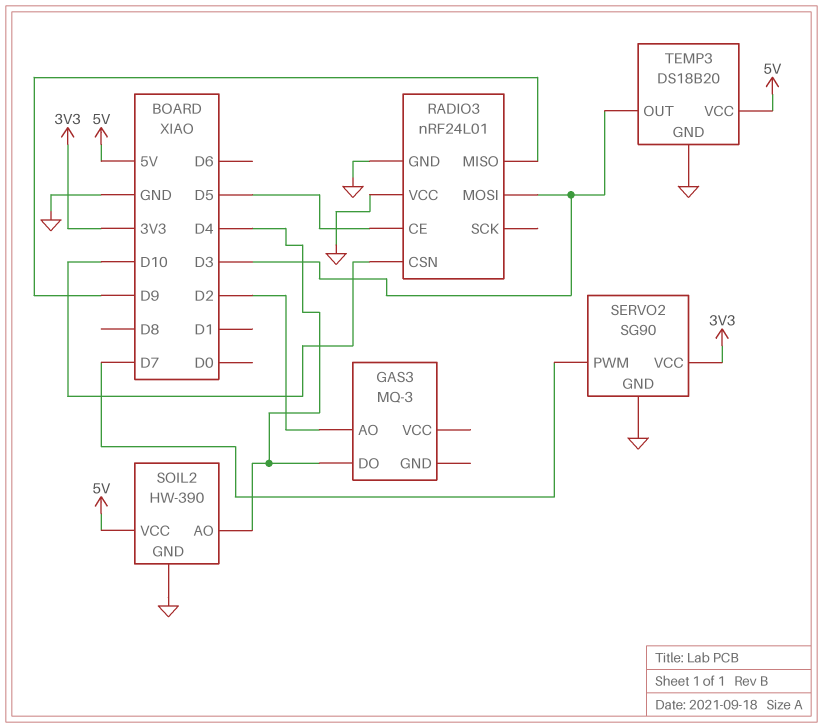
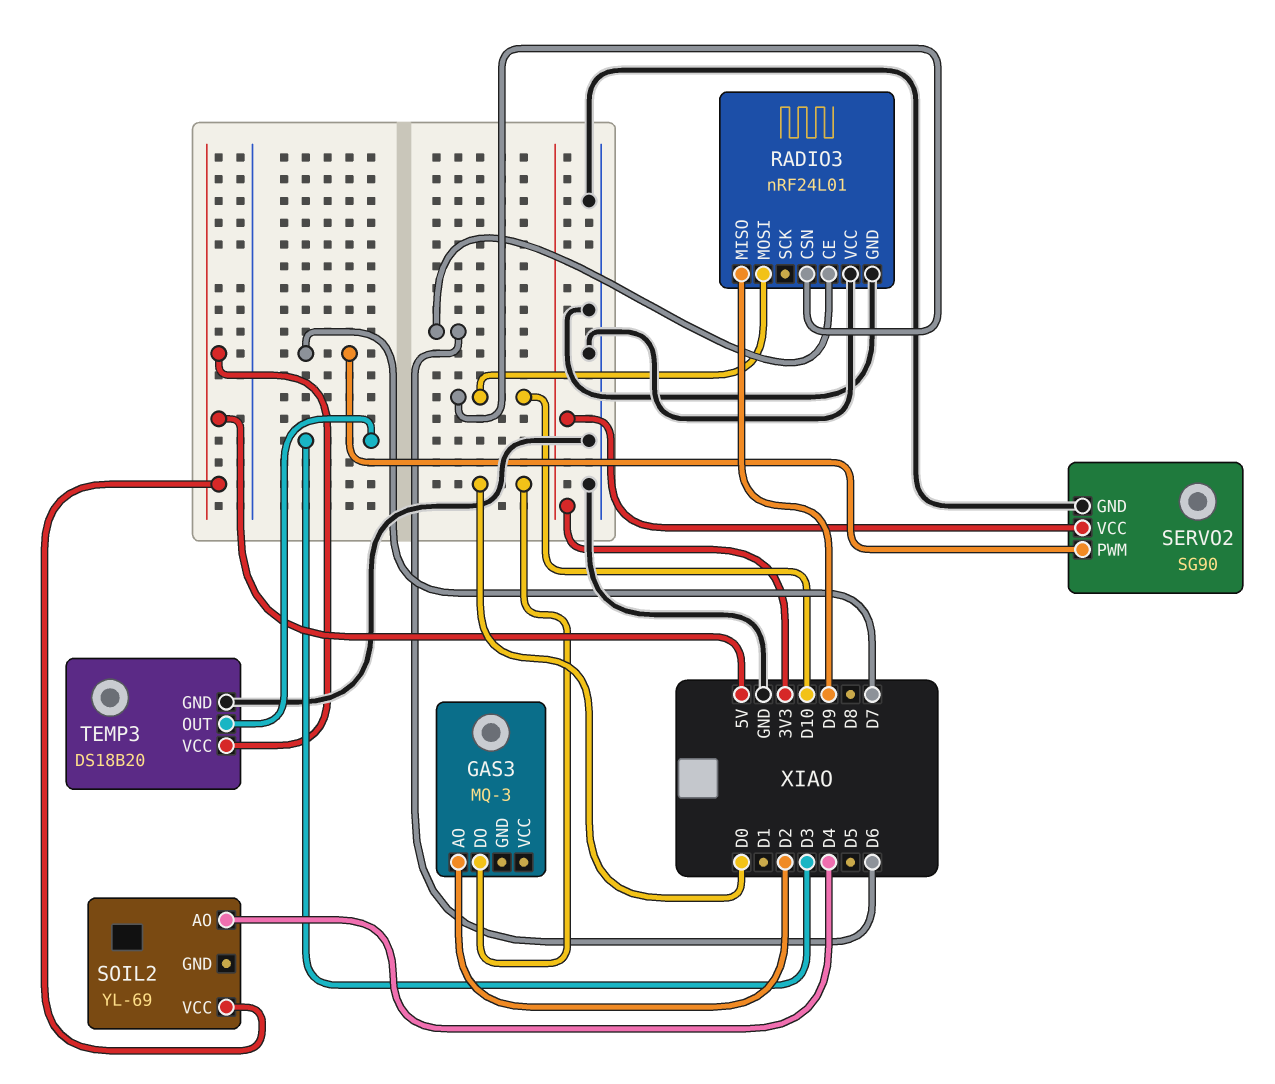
GAS3 pin DO: D4 -> D0
RADIO3 pin CE: D5 -> D6
RADIO3 pin MOSI: D3 -> D10
SOIL2: HW-390 -> YL-69
SOIL2 pin GND: GND -> none

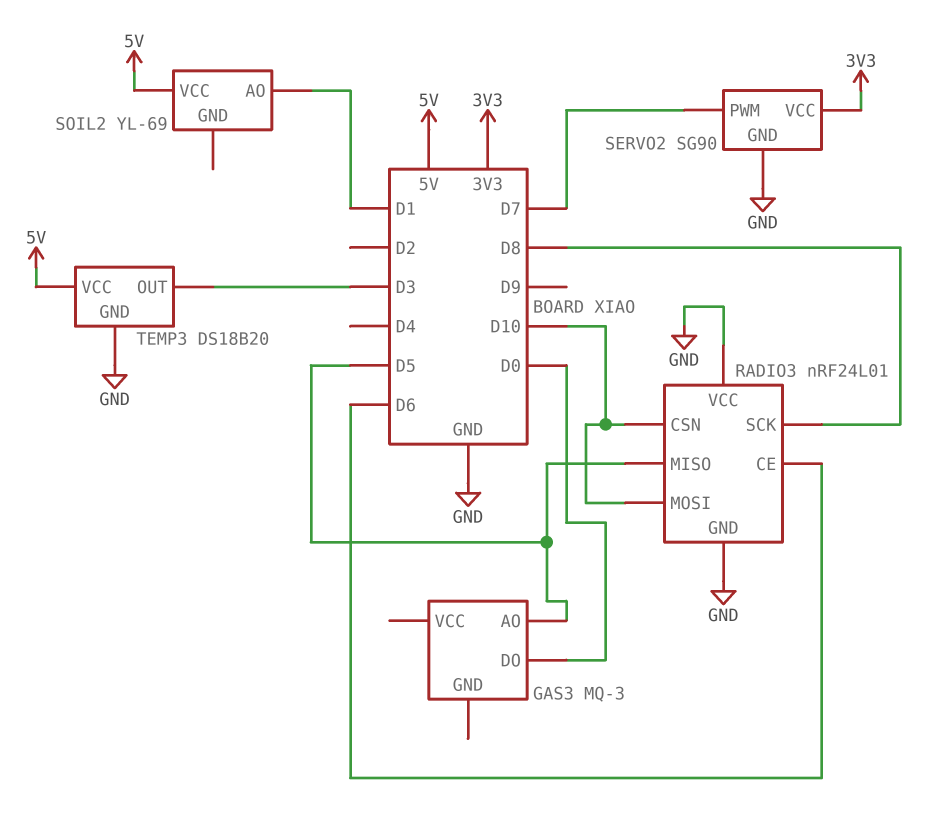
GAS3 pin AO: D2 -> D5
RADIO3 pin MISO: D9 -> D5
RADIO3 pin SCK: none -> D8
SOIL2 pin AO: D4 -> D1

